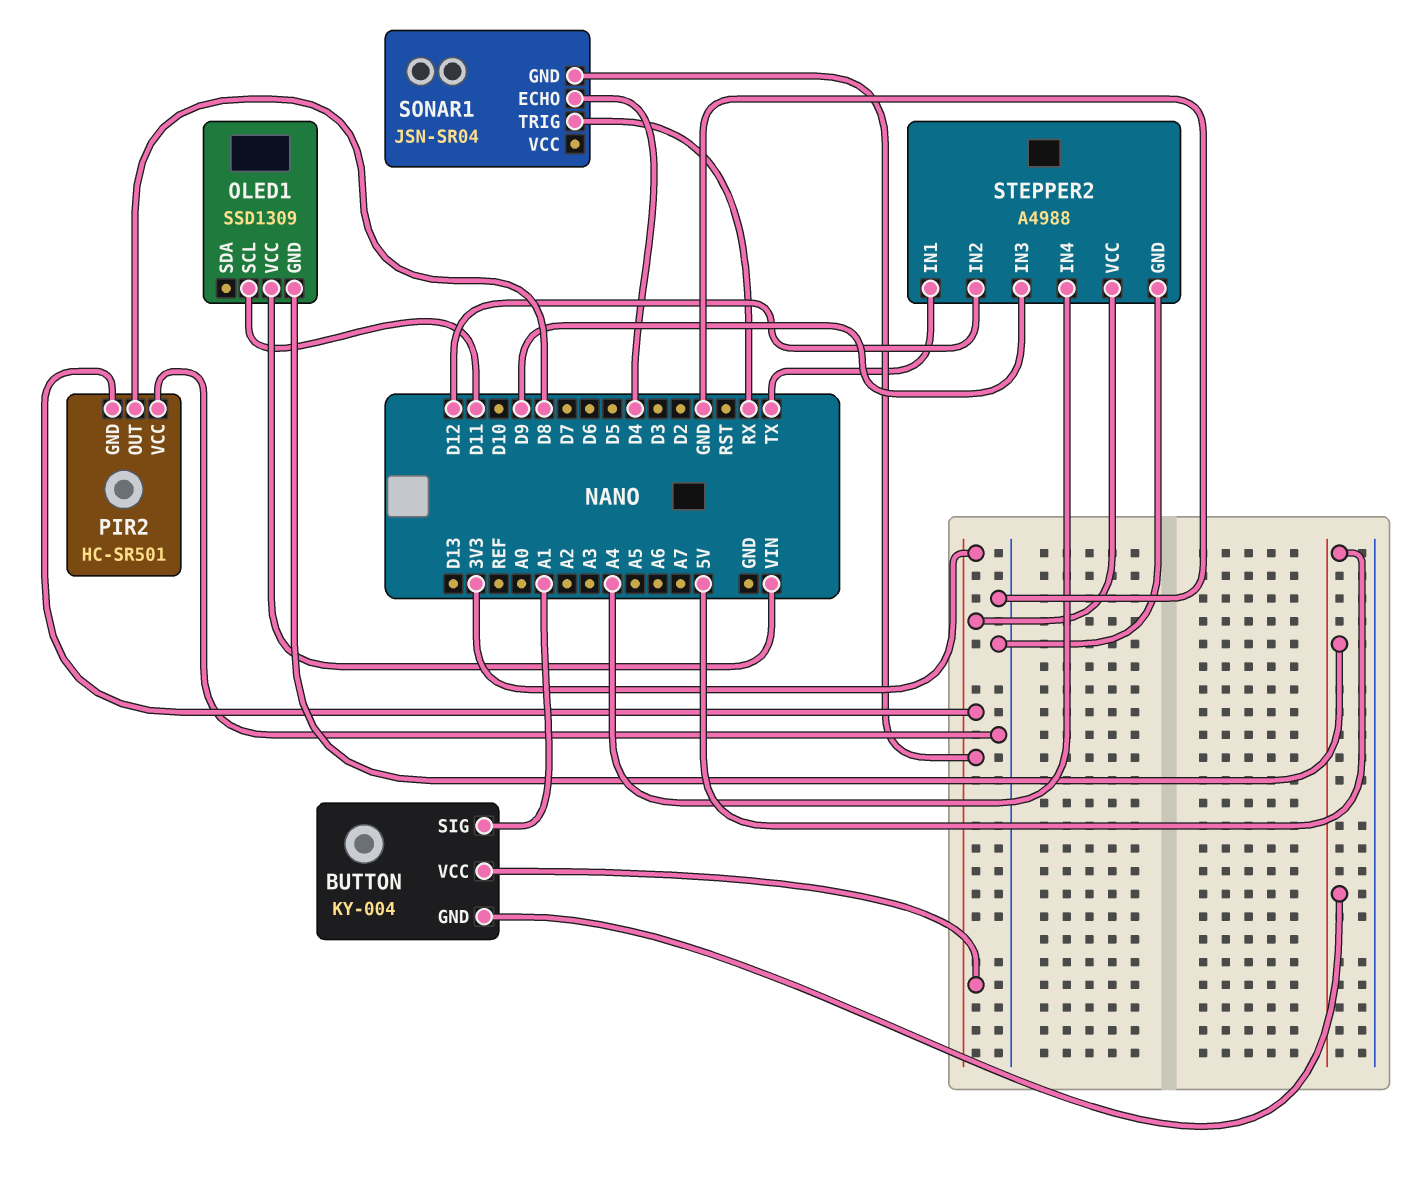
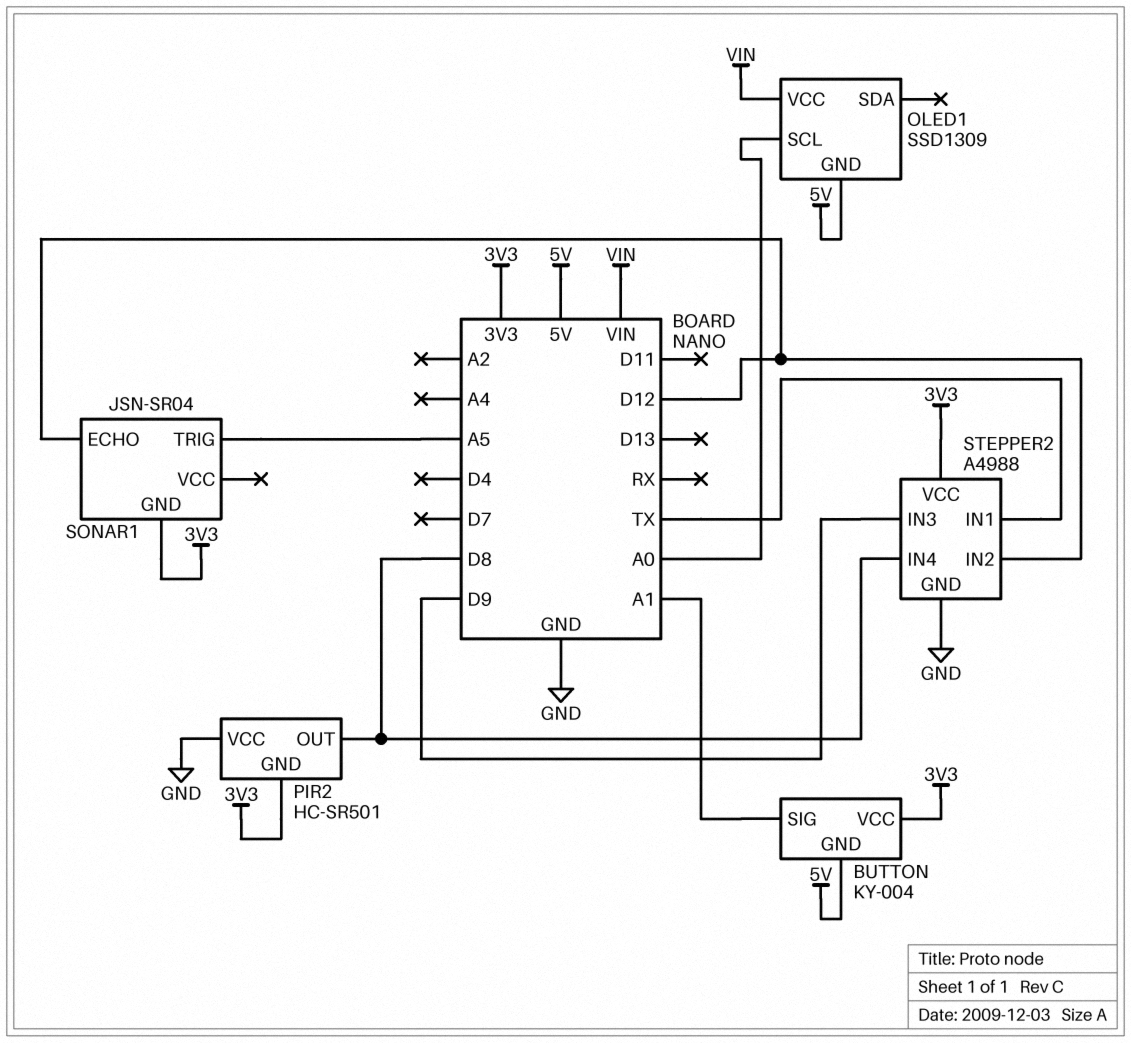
OLED1 pin SCL: D11 -> A0
SONAR1 pin ECHO: D4 -> D12
SONAR1 pin TRIG: RX -> A5
STEPPER2 pin IN4: A4 -> D8

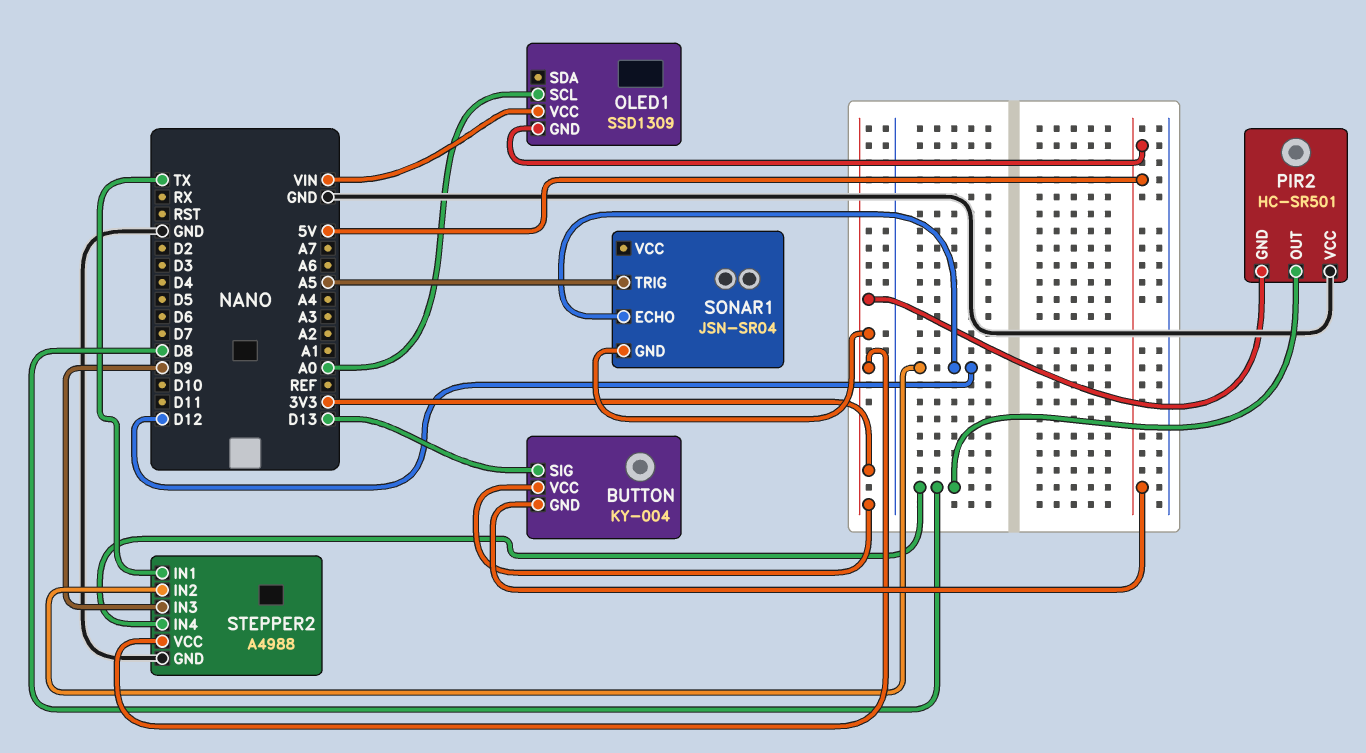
BUTTON pin SIG: A1 -> D13

